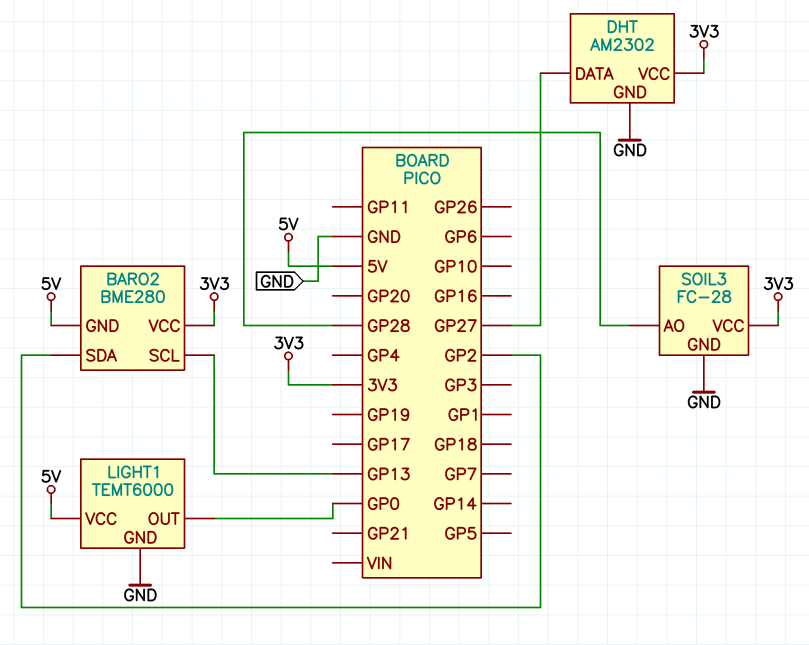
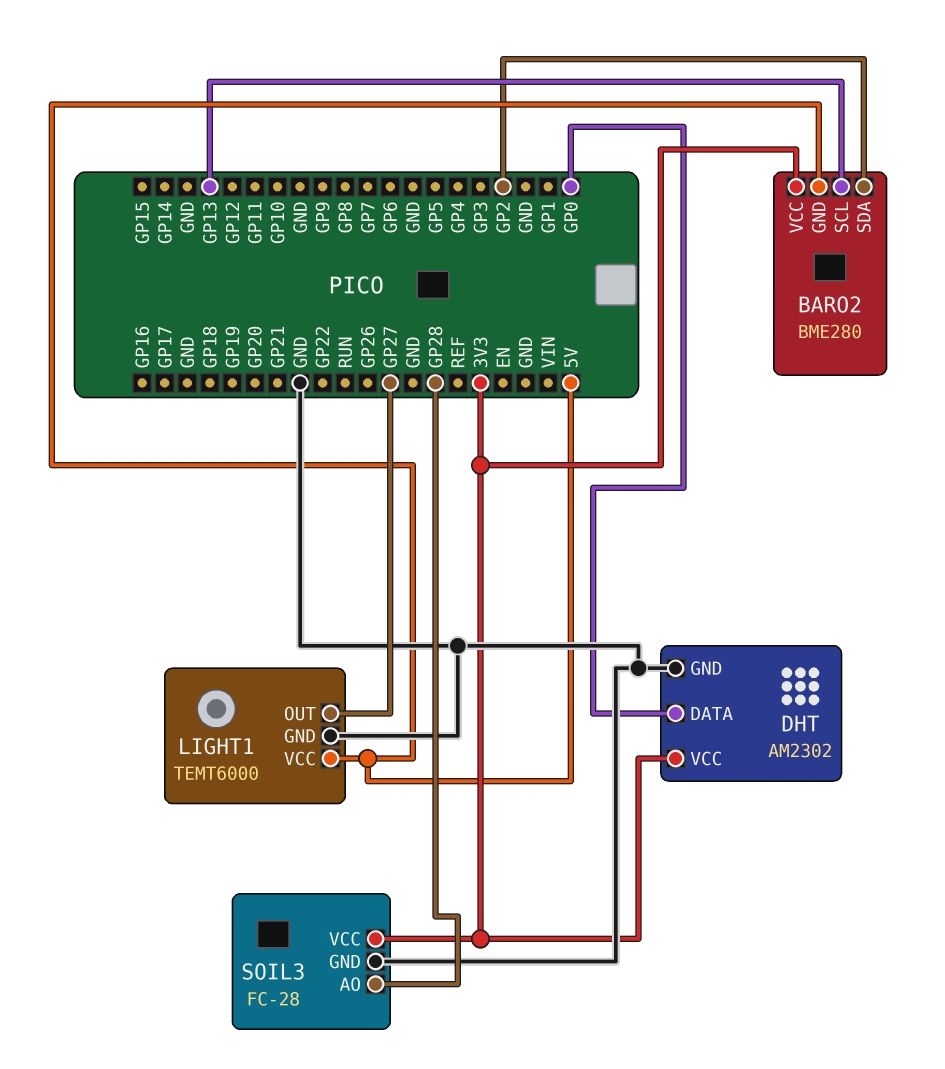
DHT pin DATA: GP27 -> GP0
LIGHT1 pin OUT: GP0 -> GP27

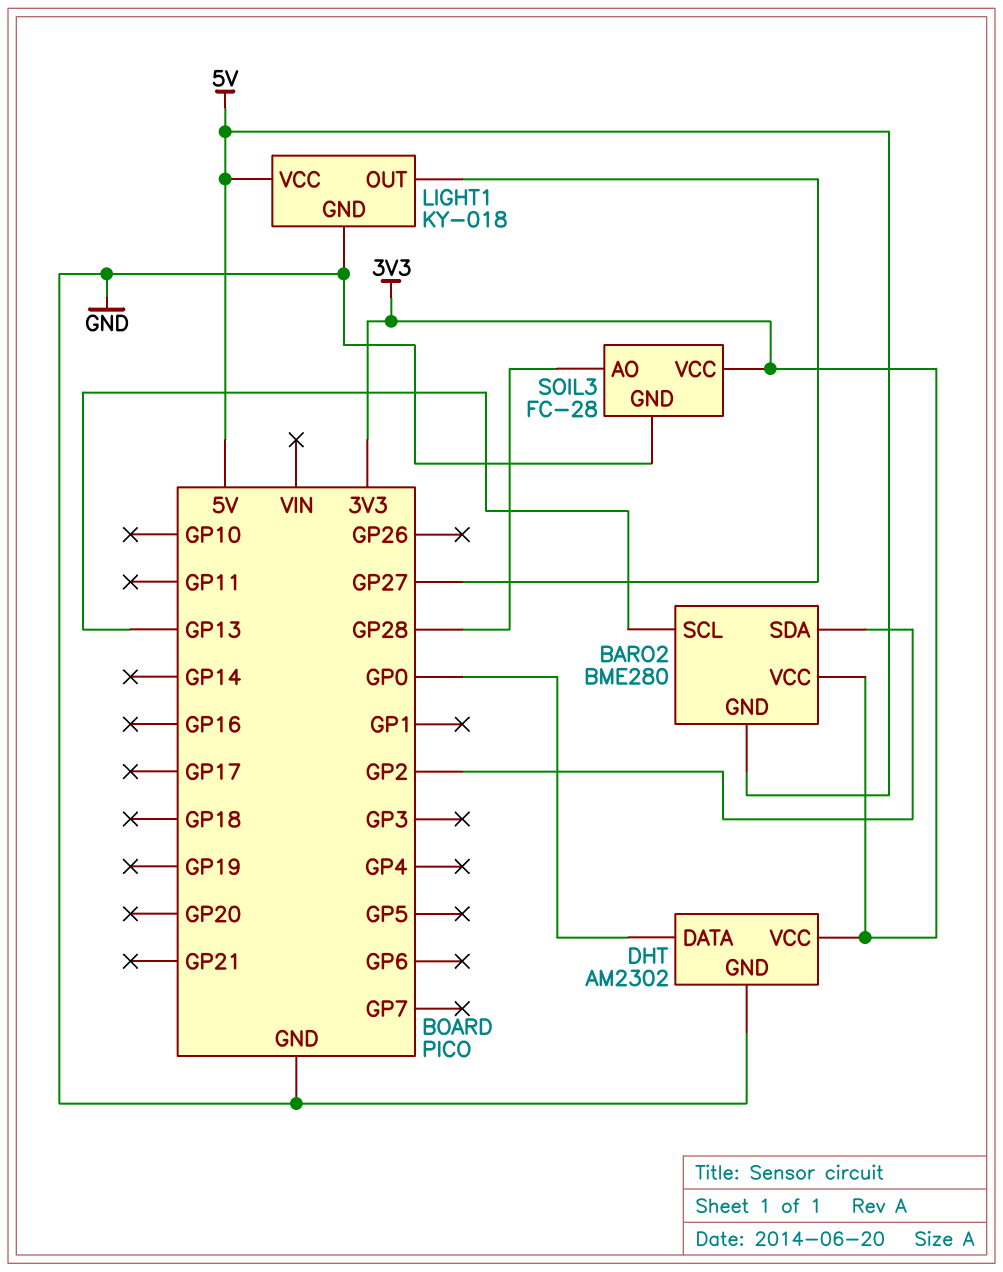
LIGHT1: TEMT6000 -> KY-018

